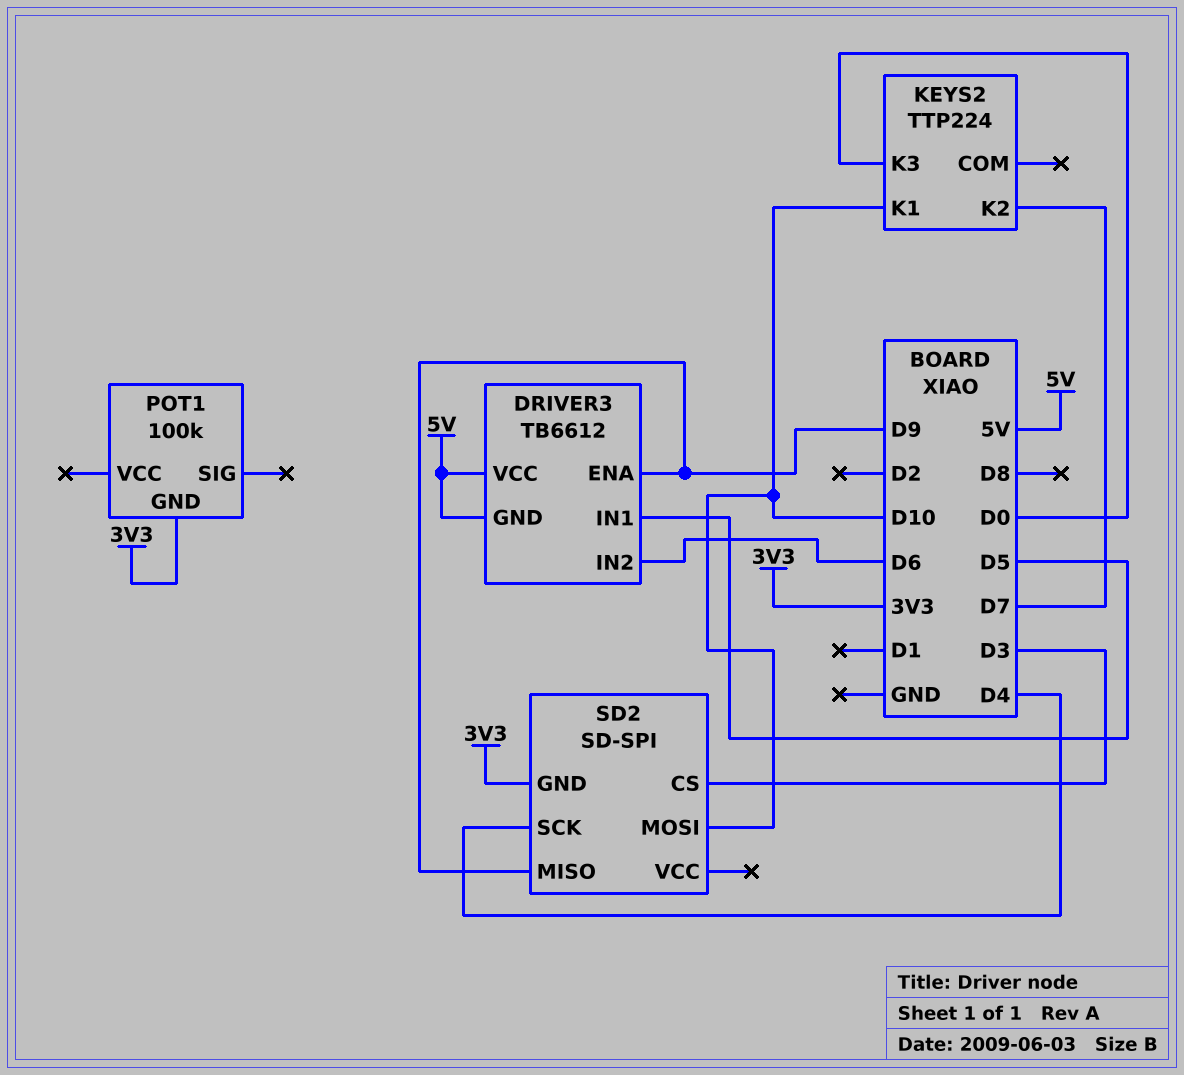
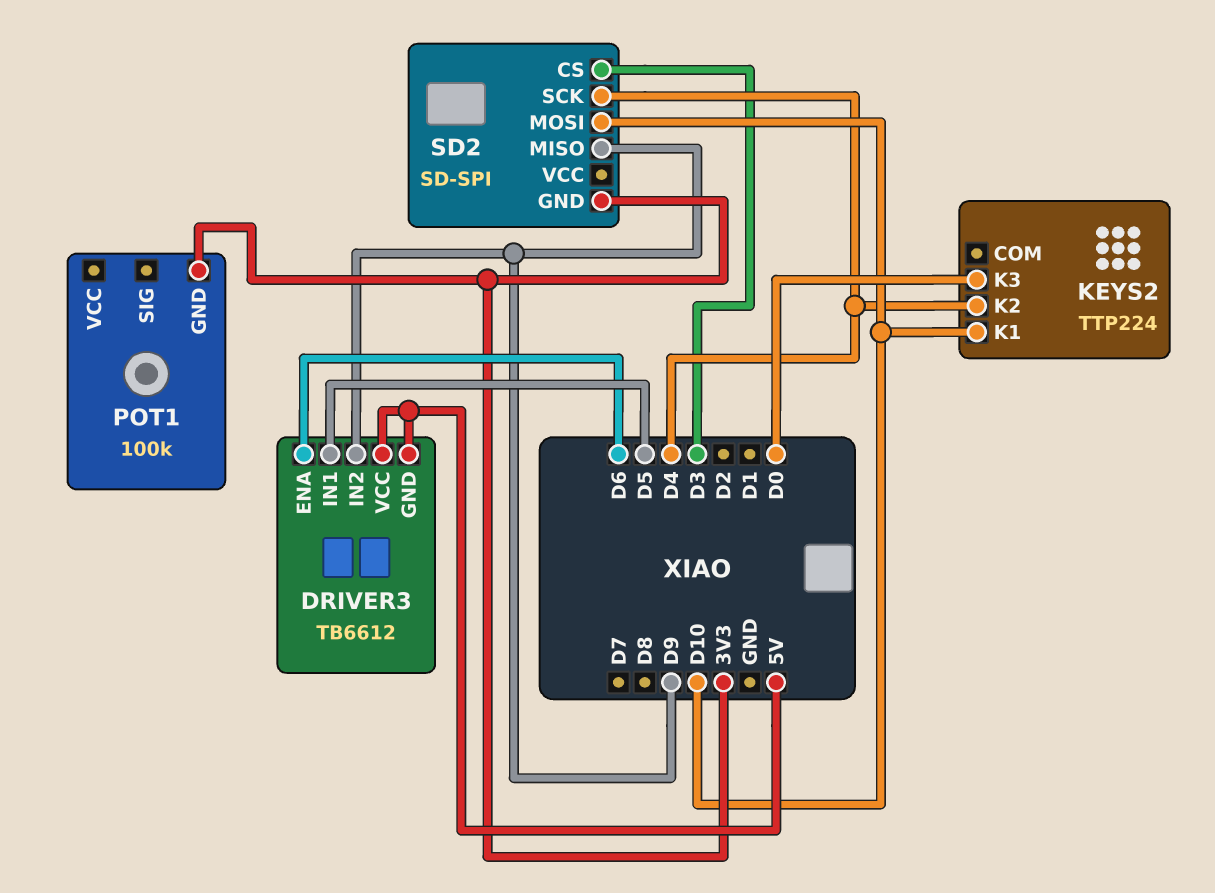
DRIVER3 pin ENA: D9 -> D6
DRIVER3 pin IN2: D6 -> D9
KEYS2 pin K2: D7 -> D4

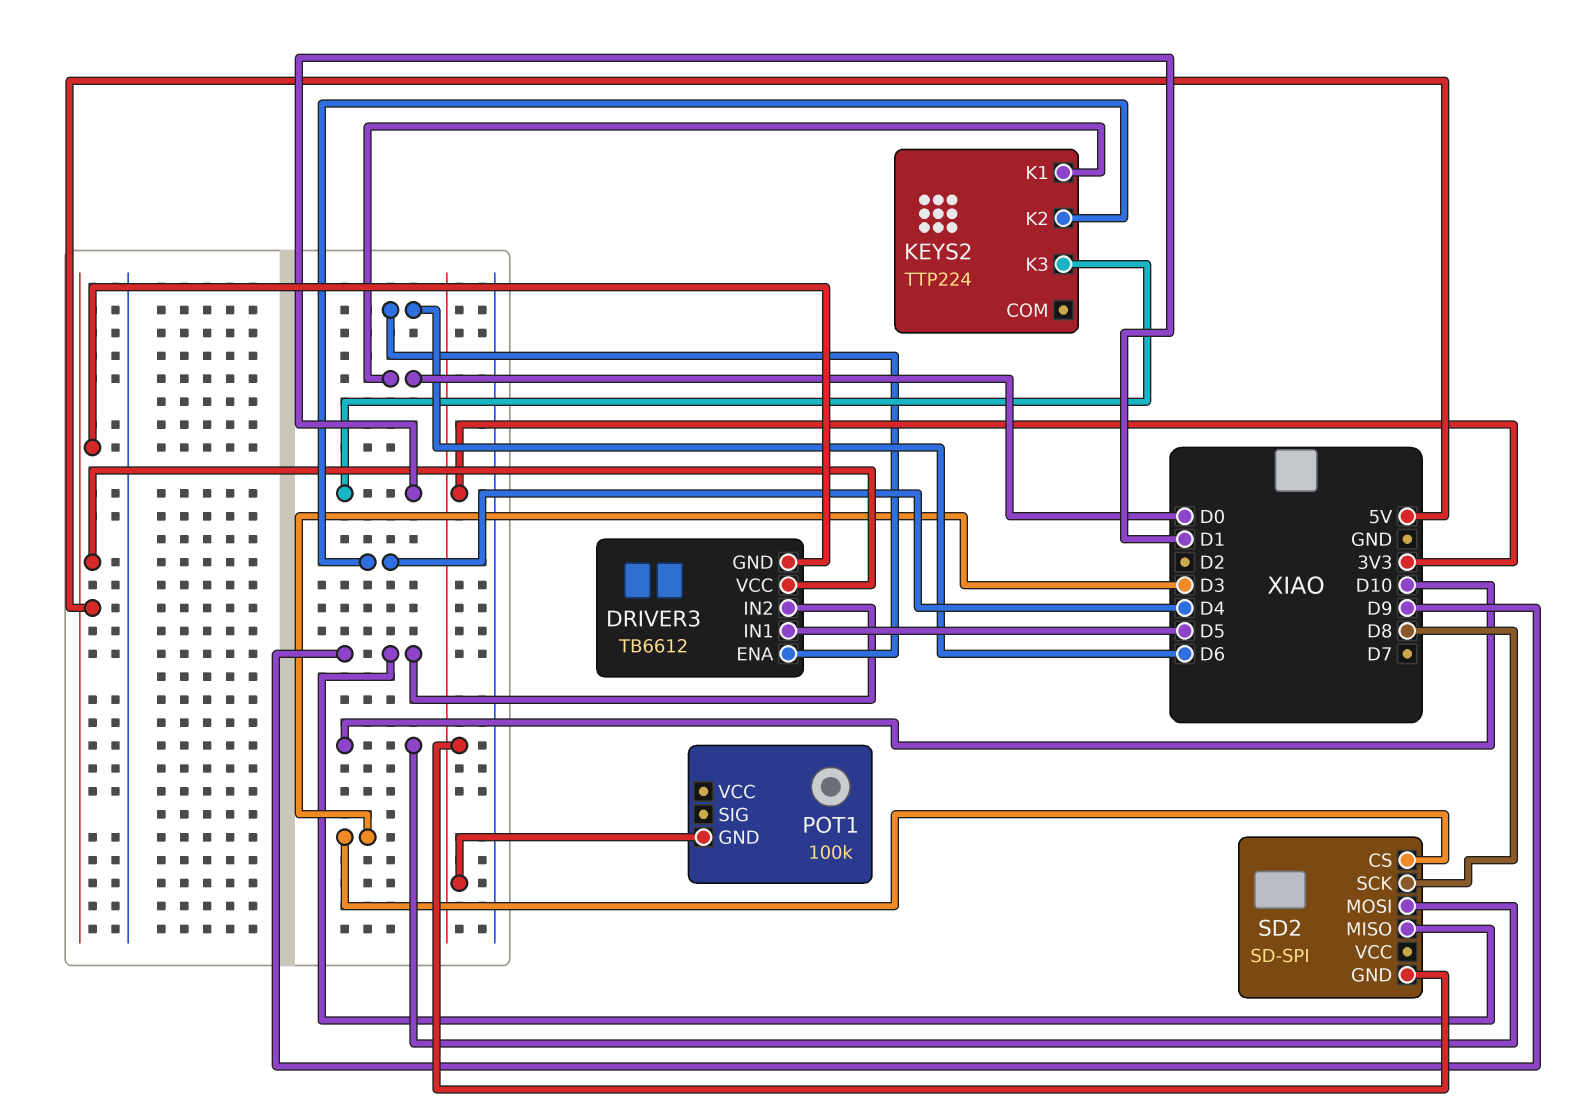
KEYS2 pin K1: D10 -> D0
KEYS2 pin K3: D0 -> D1
SD2 pin SCK: D4 -> D8

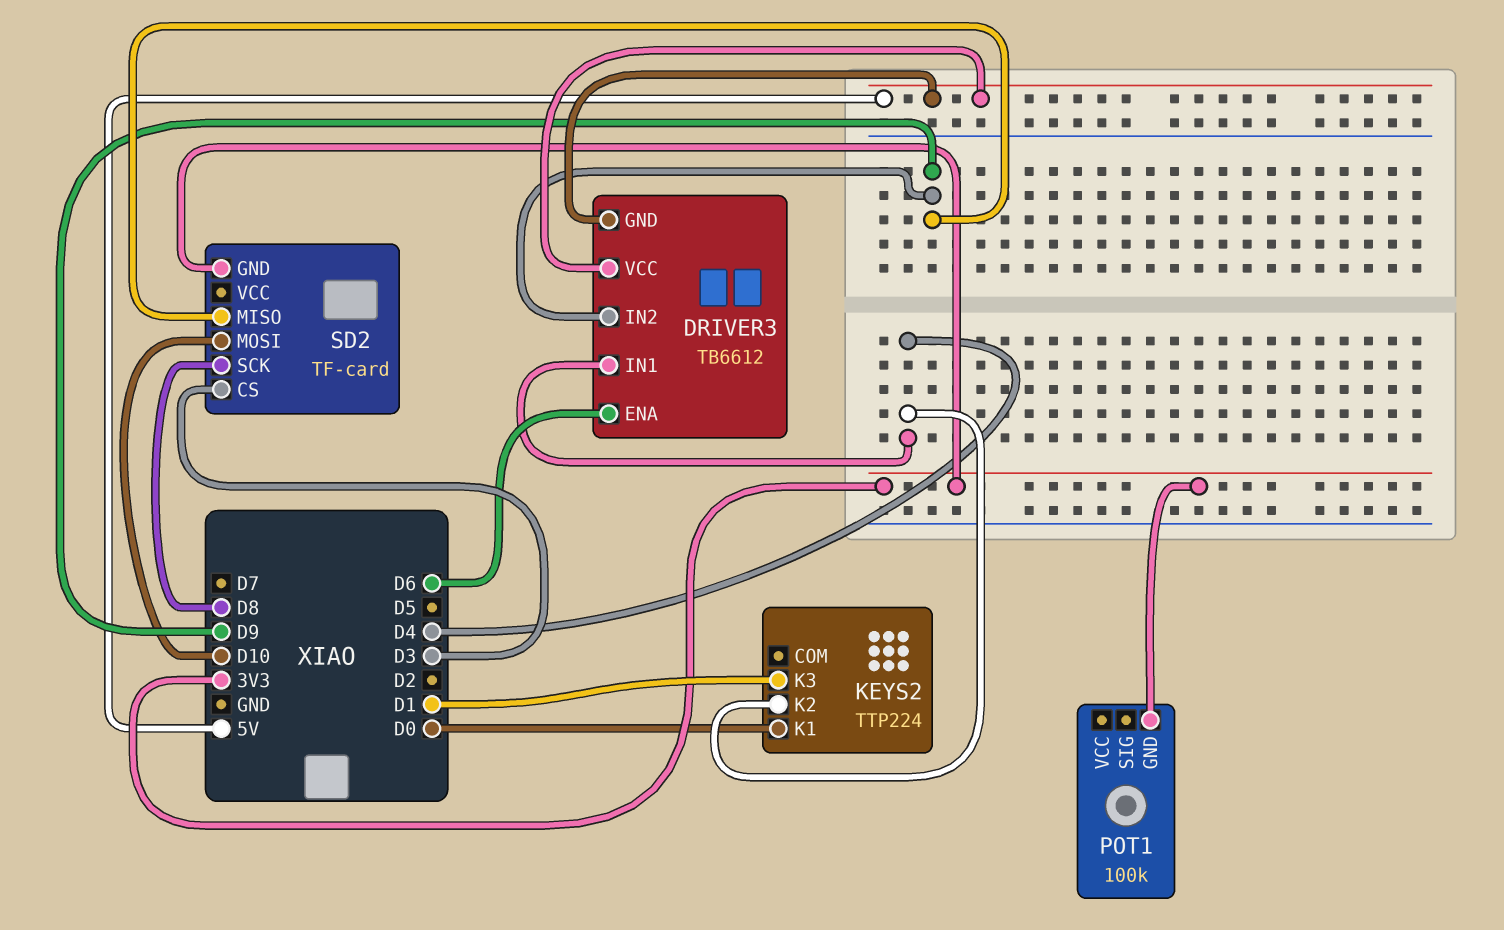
DRIVER3 pin IN1: D5 -> D4
SD2: SD-SPI -> TF-card

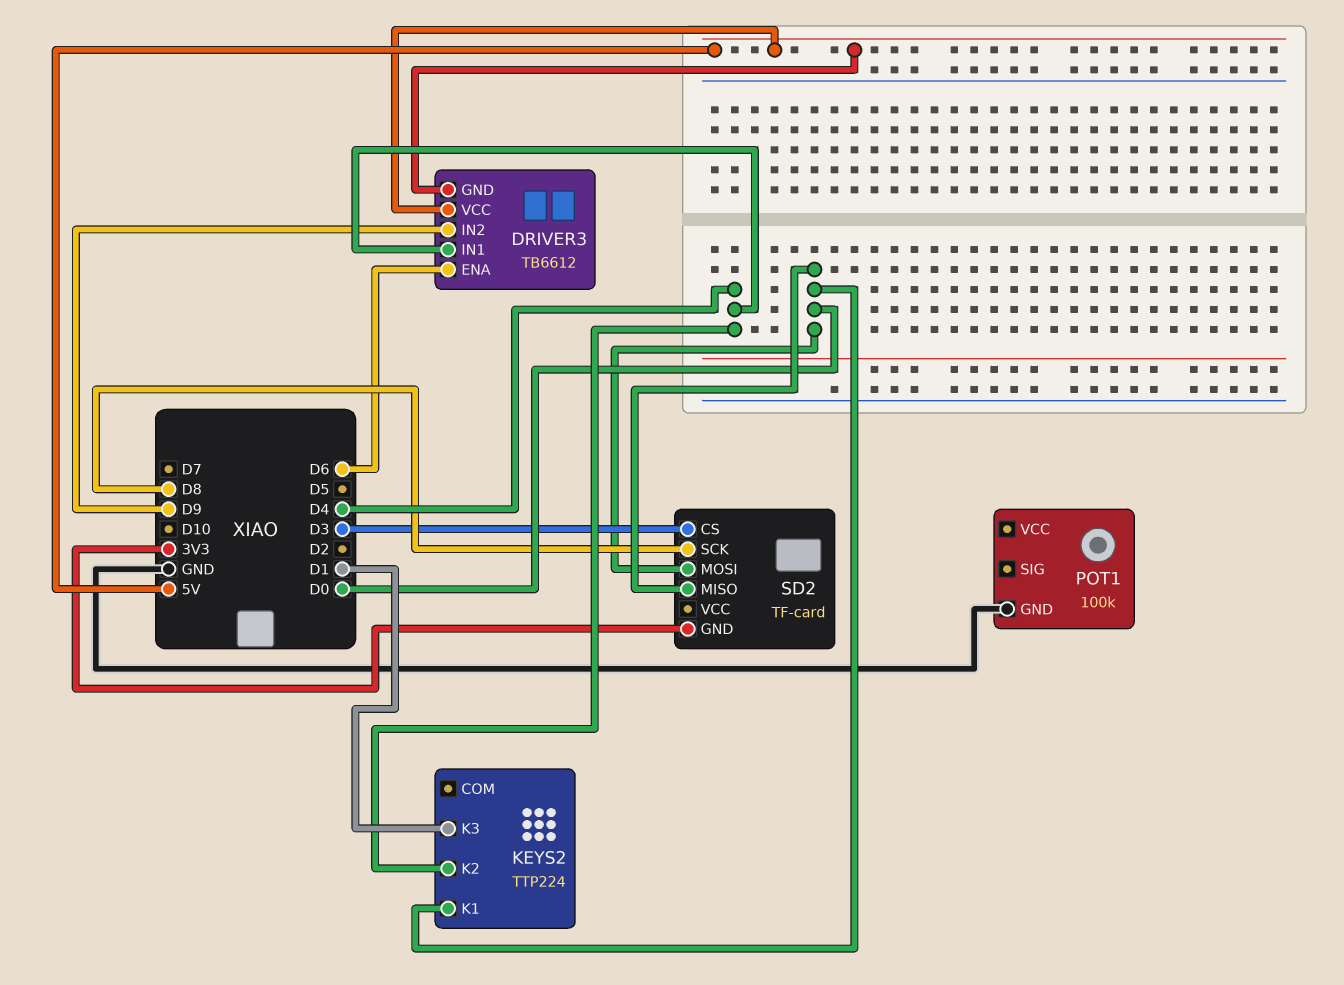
POT1 pin GND: 3V3 -> GND
SD2 pin MISO: D9 -> D0
SD2 pin MOSI: D10 -> D0

